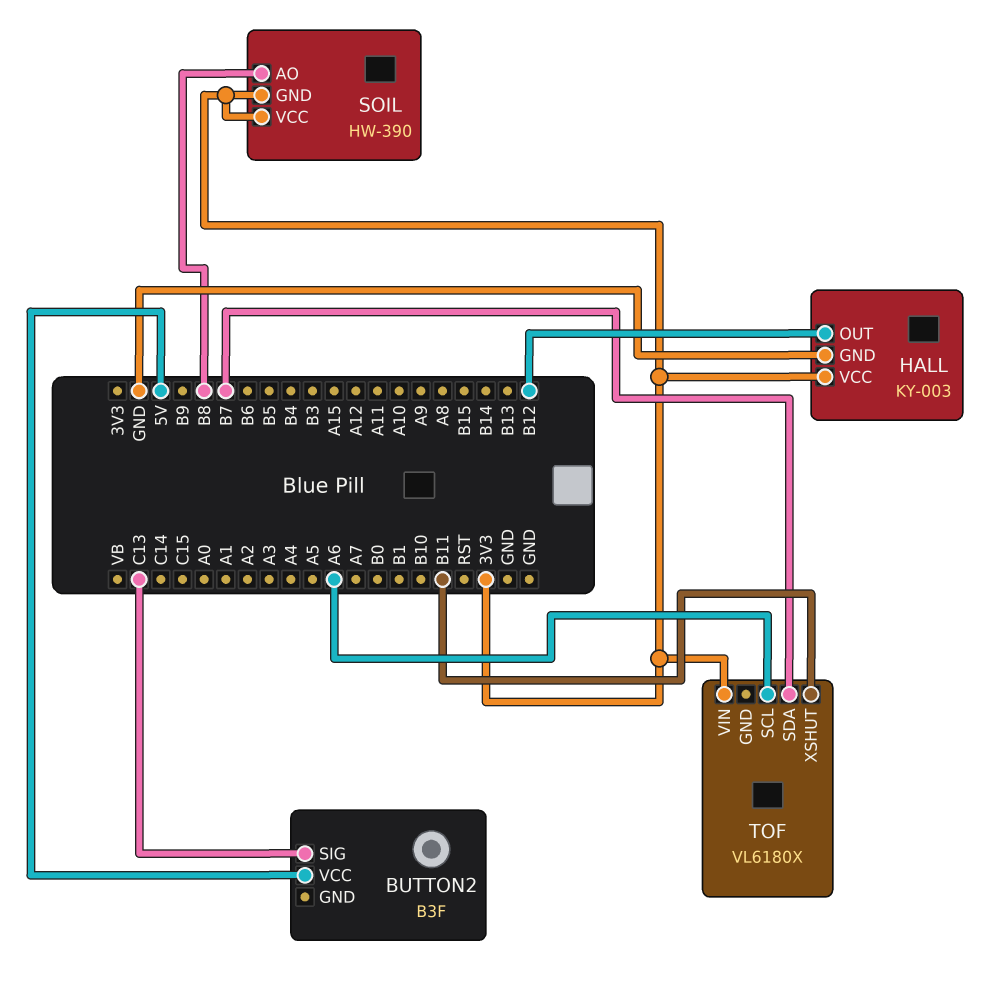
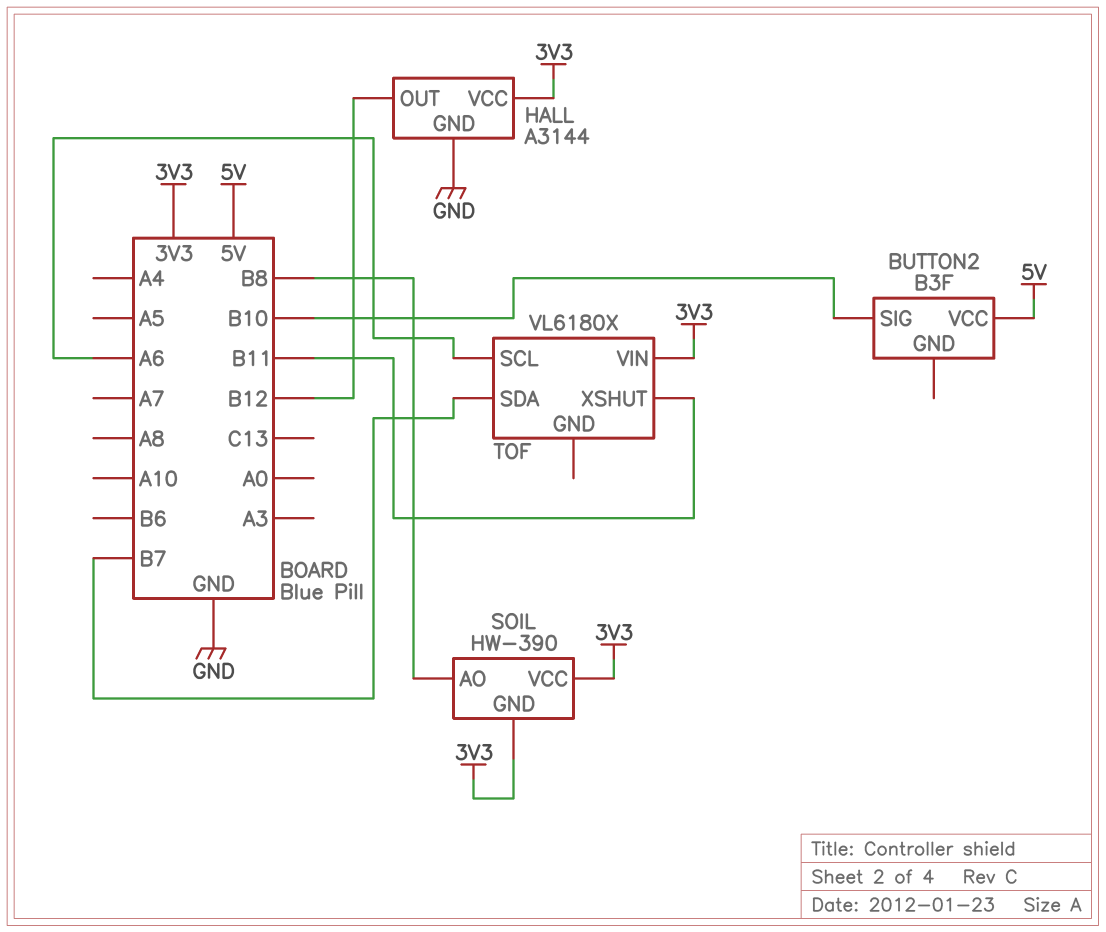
BUTTON2 pin SIG: C13 -> B10
HALL: KY-003 -> A3144

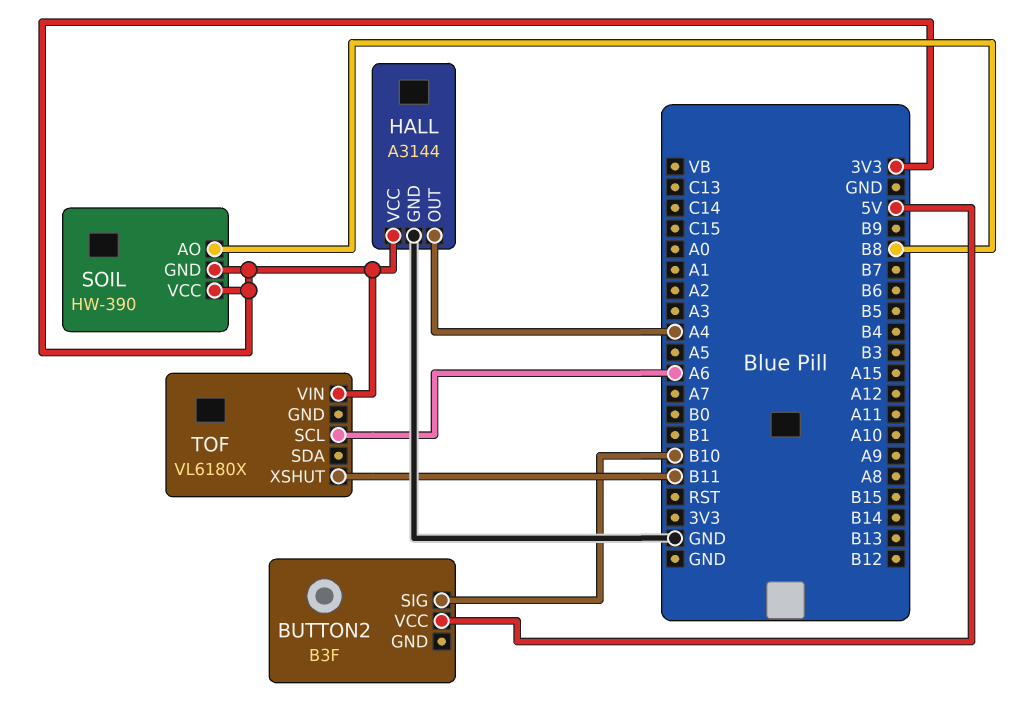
HALL pin OUT: B12 -> A4
TOF pin SDA: B7 -> none

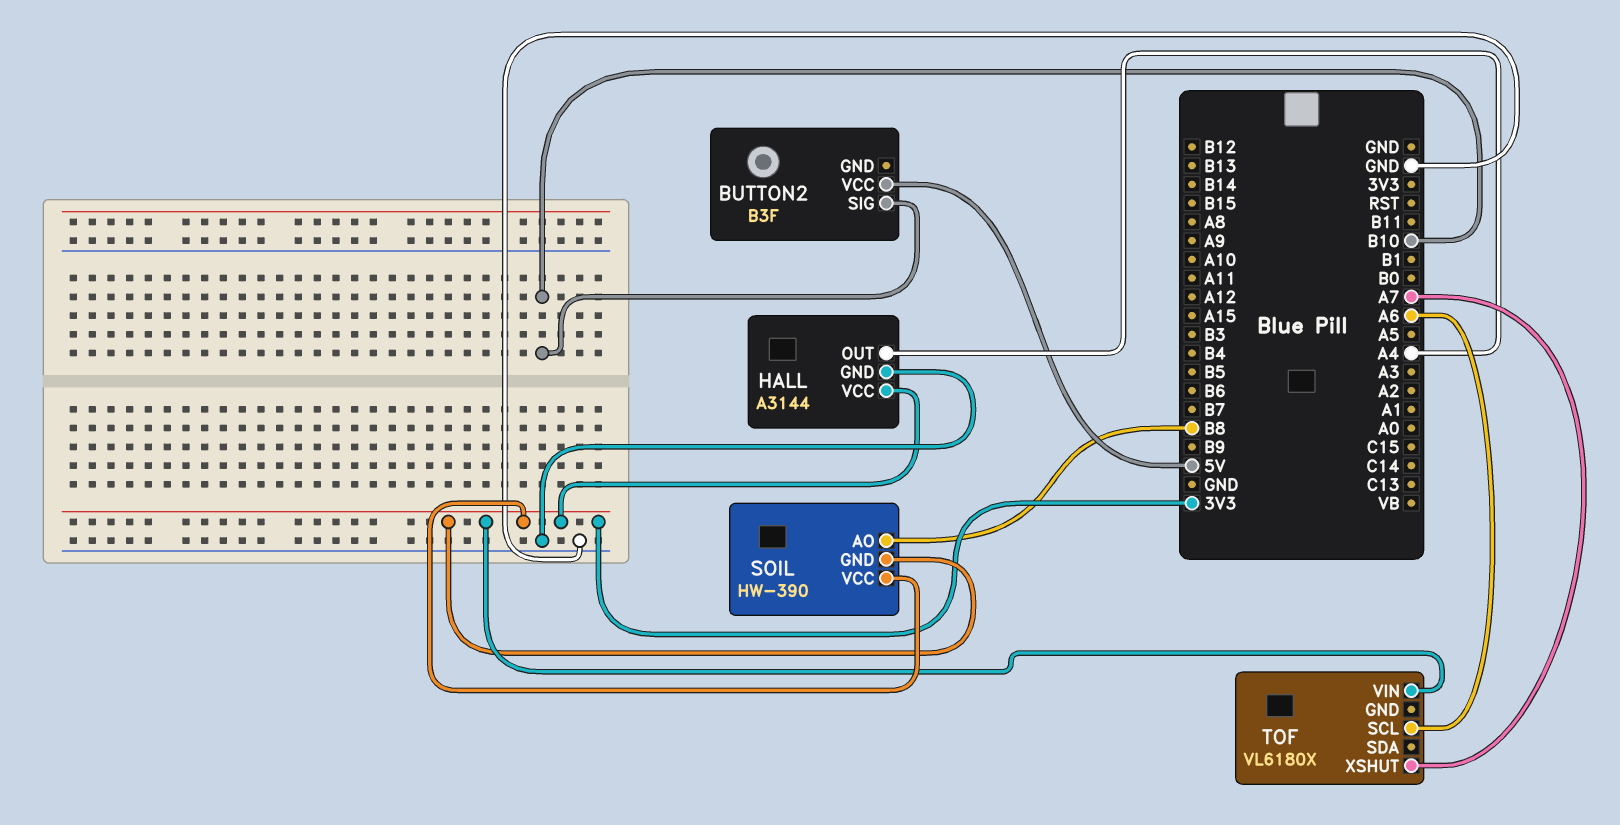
TOF pin XSHUT: B11 -> A7

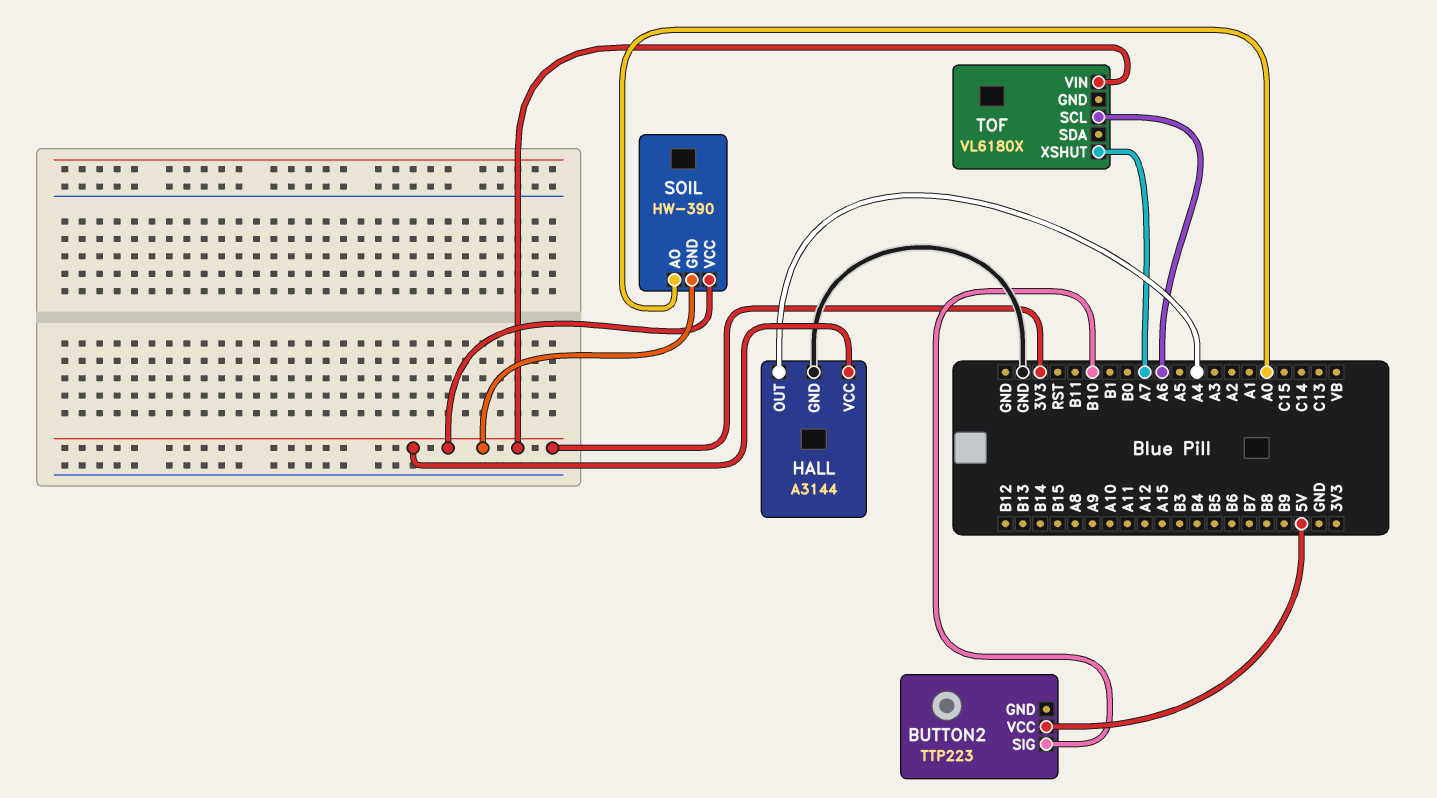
BUTTON2: B3F -> TTP223
SOIL pin AO: B8 -> A0

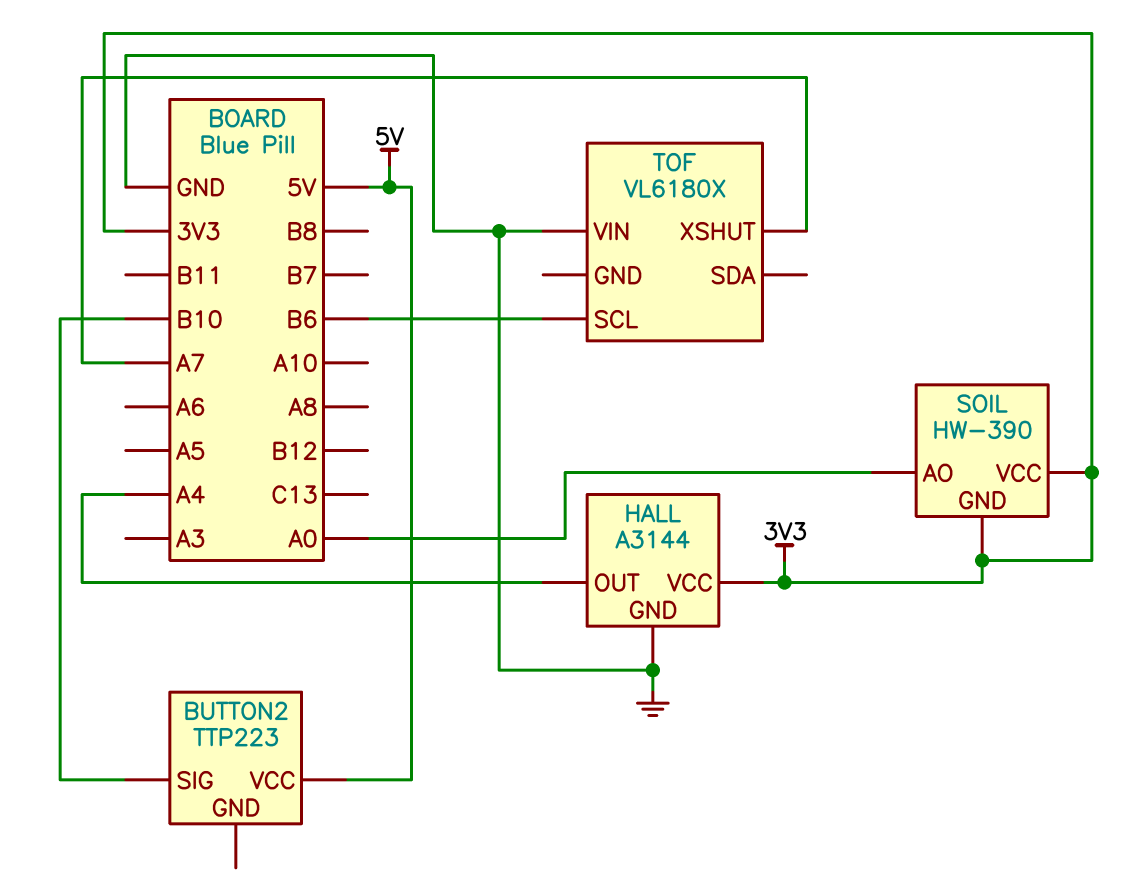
TOF pin SCL: A6 -> B6
TOF pin VIN: 3V3 -> GND

